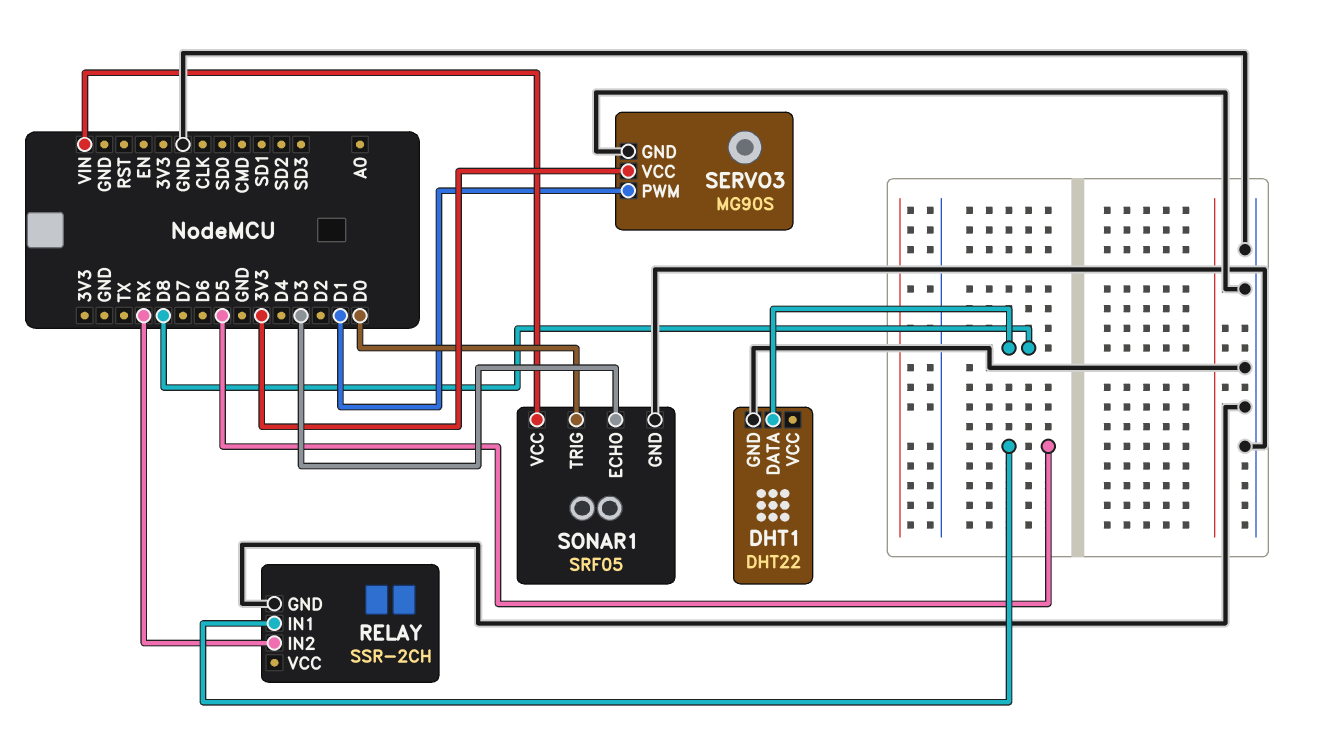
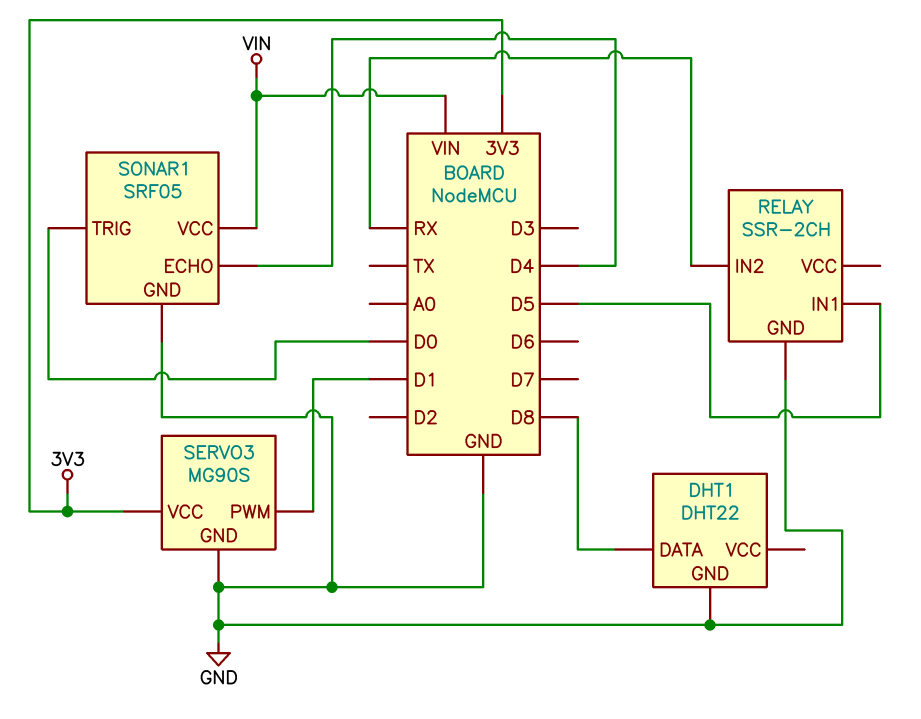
SONAR1 pin ECHO: D3 -> D4

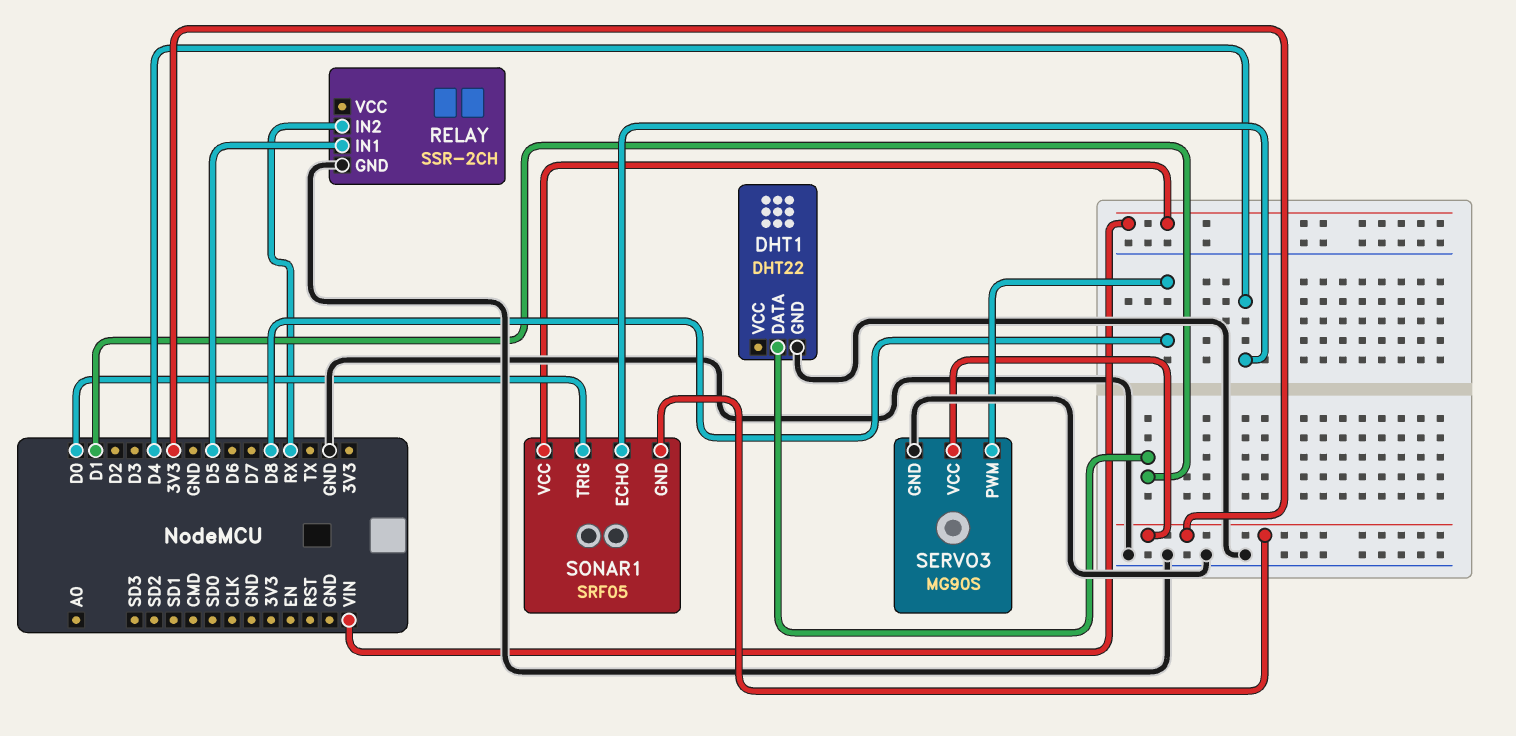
DHT1 pin DATA: D8 -> D1
SERVO3 pin PWM: D1 -> D8
SONAR1 pin GND: GND -> 3V3

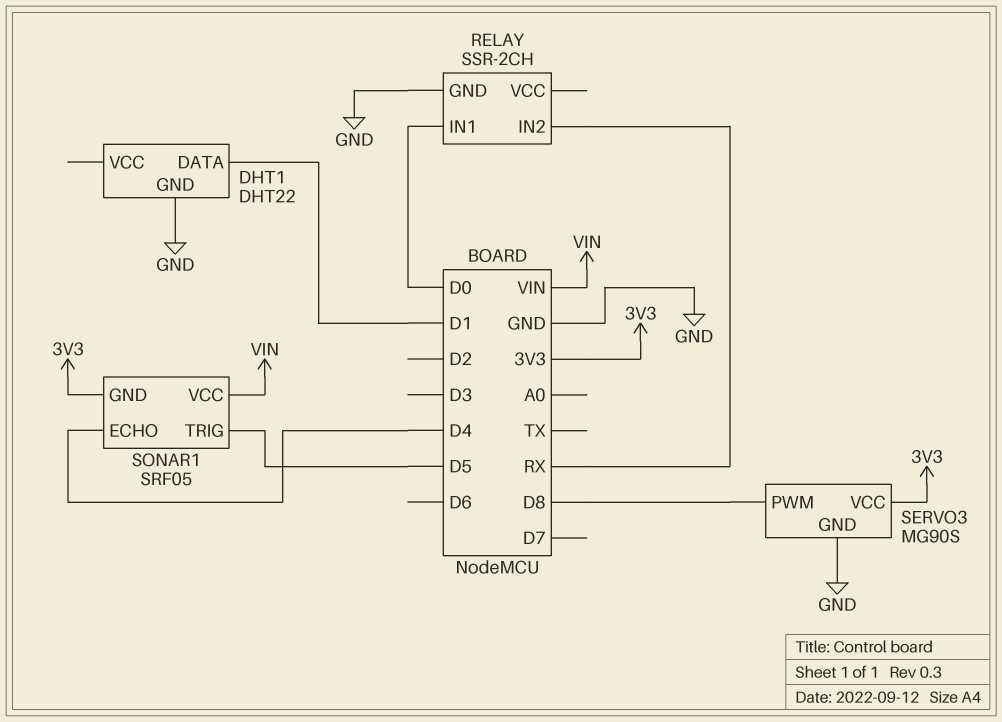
RELAY pin IN1: D5 -> D0
SONAR1 pin TRIG: D0 -> D5

